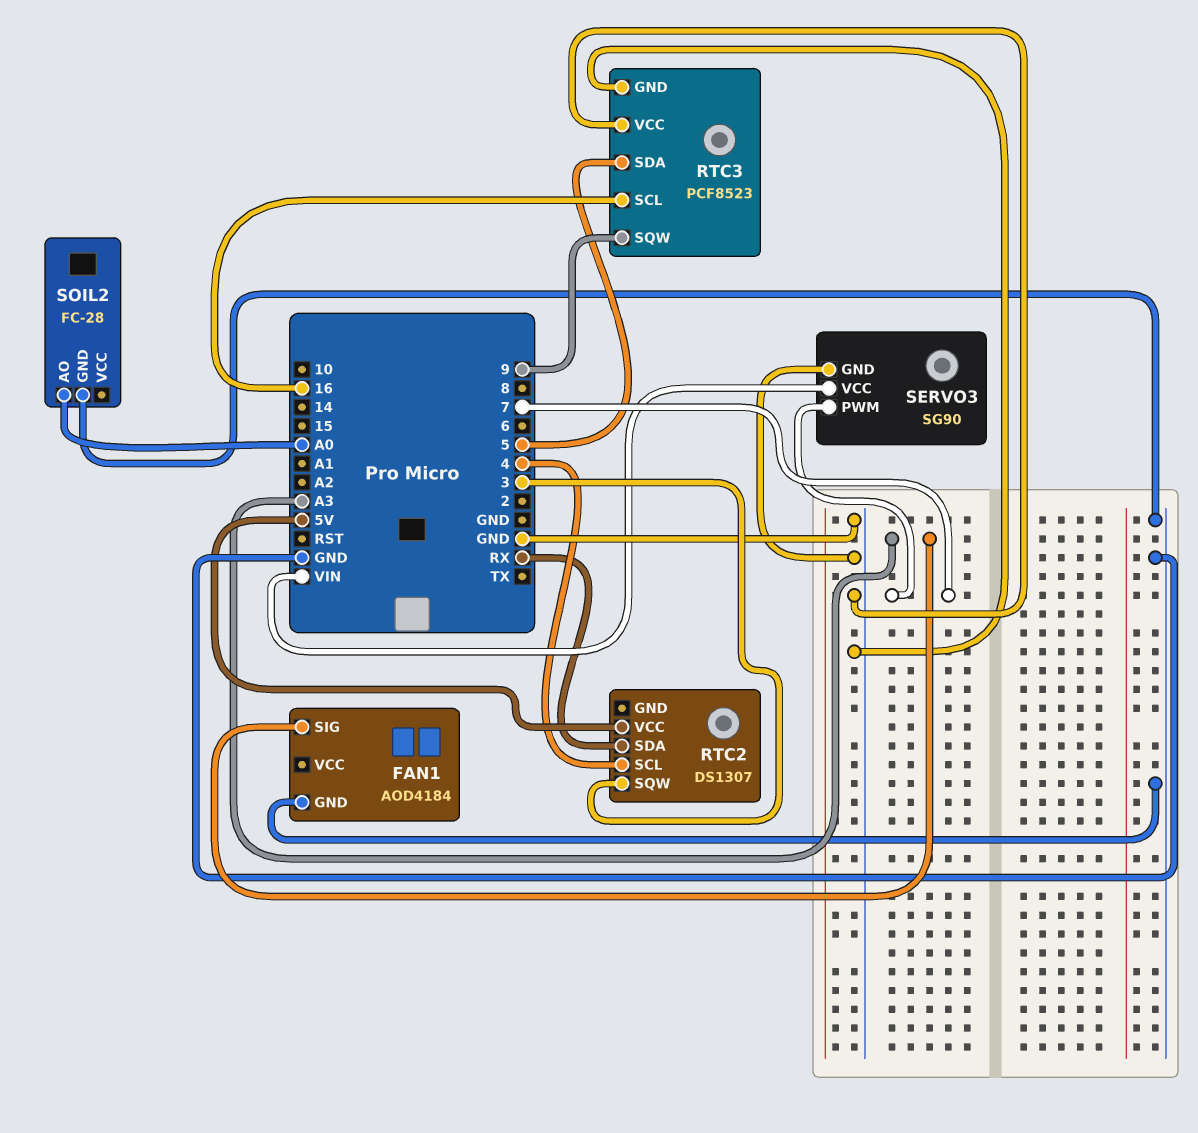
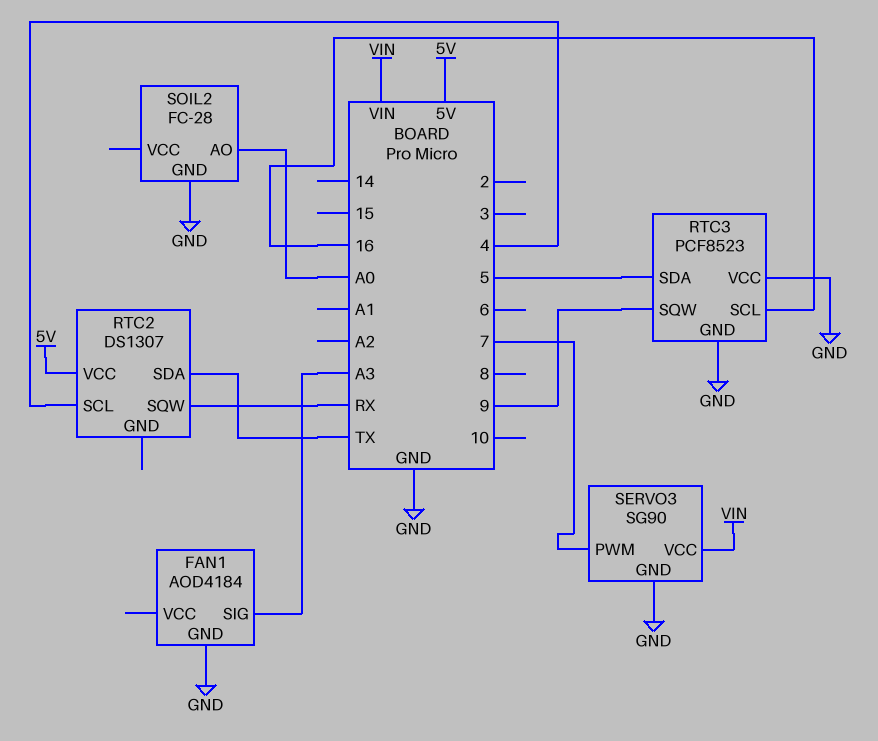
RTC2 pin SDA: RX -> TX
RTC2 pin SQW: 3 -> RX

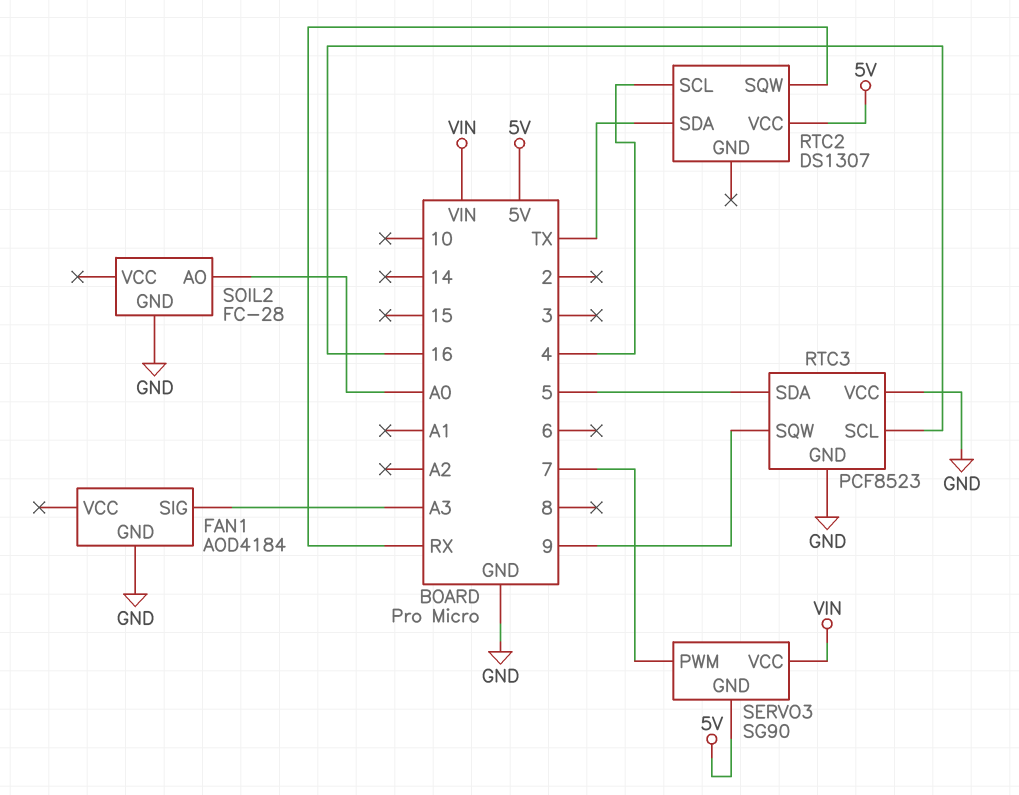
SERVO3 pin GND: GND -> 5V

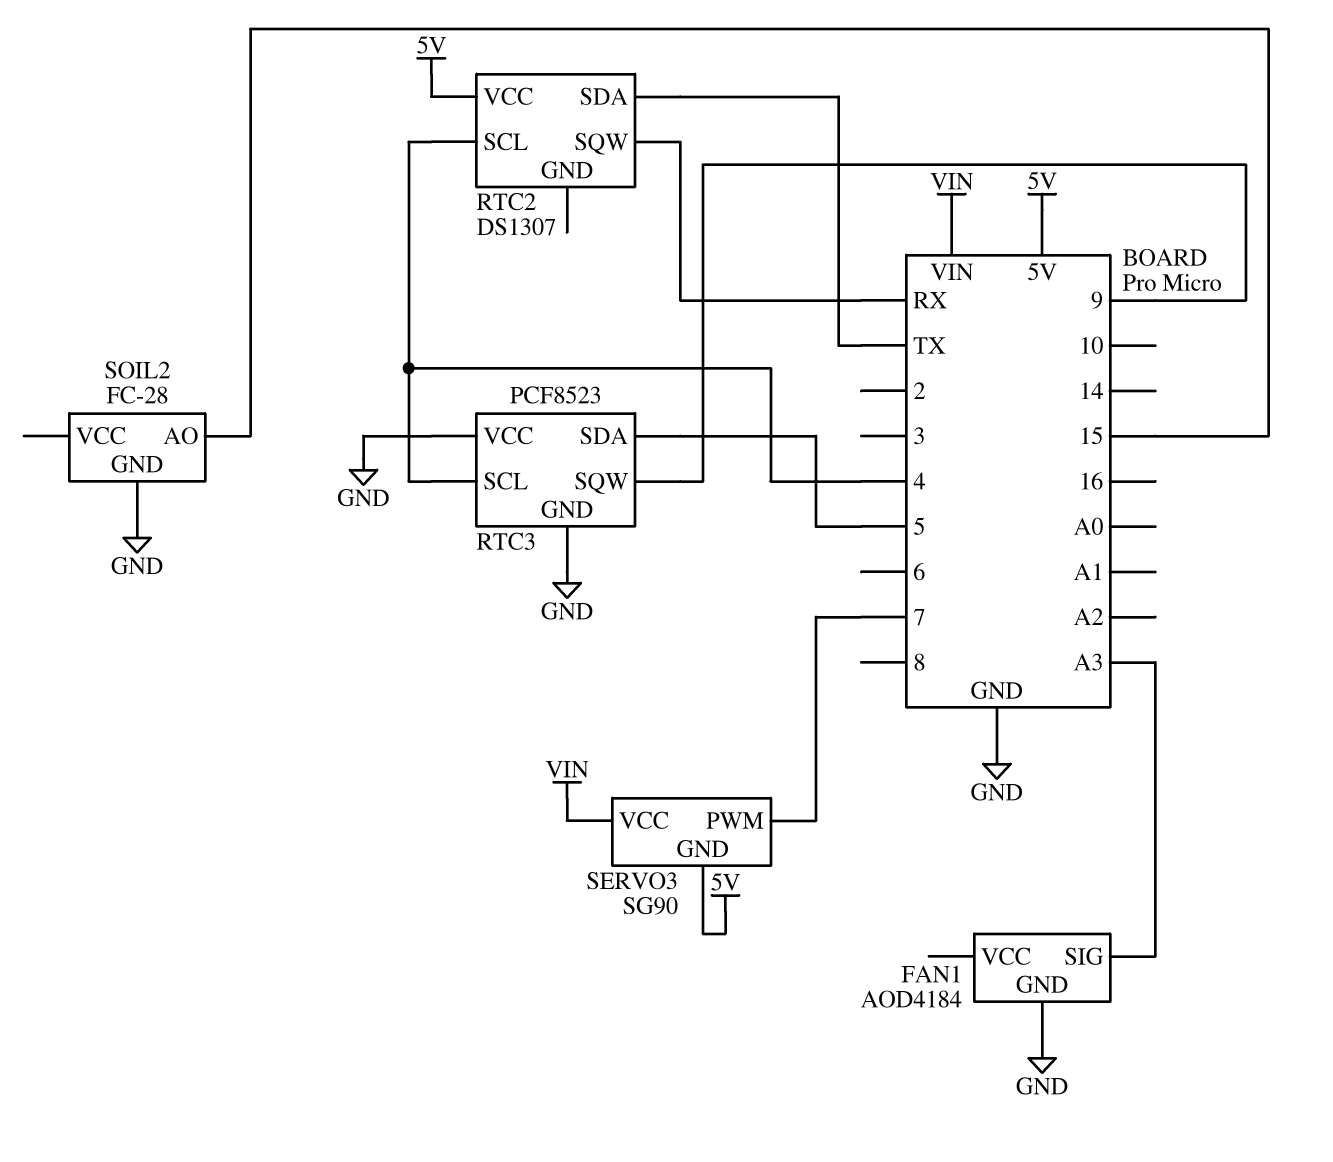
RTC3 pin SCL: 16 -> 4
SOIL2 pin AO: A0 -> 15

